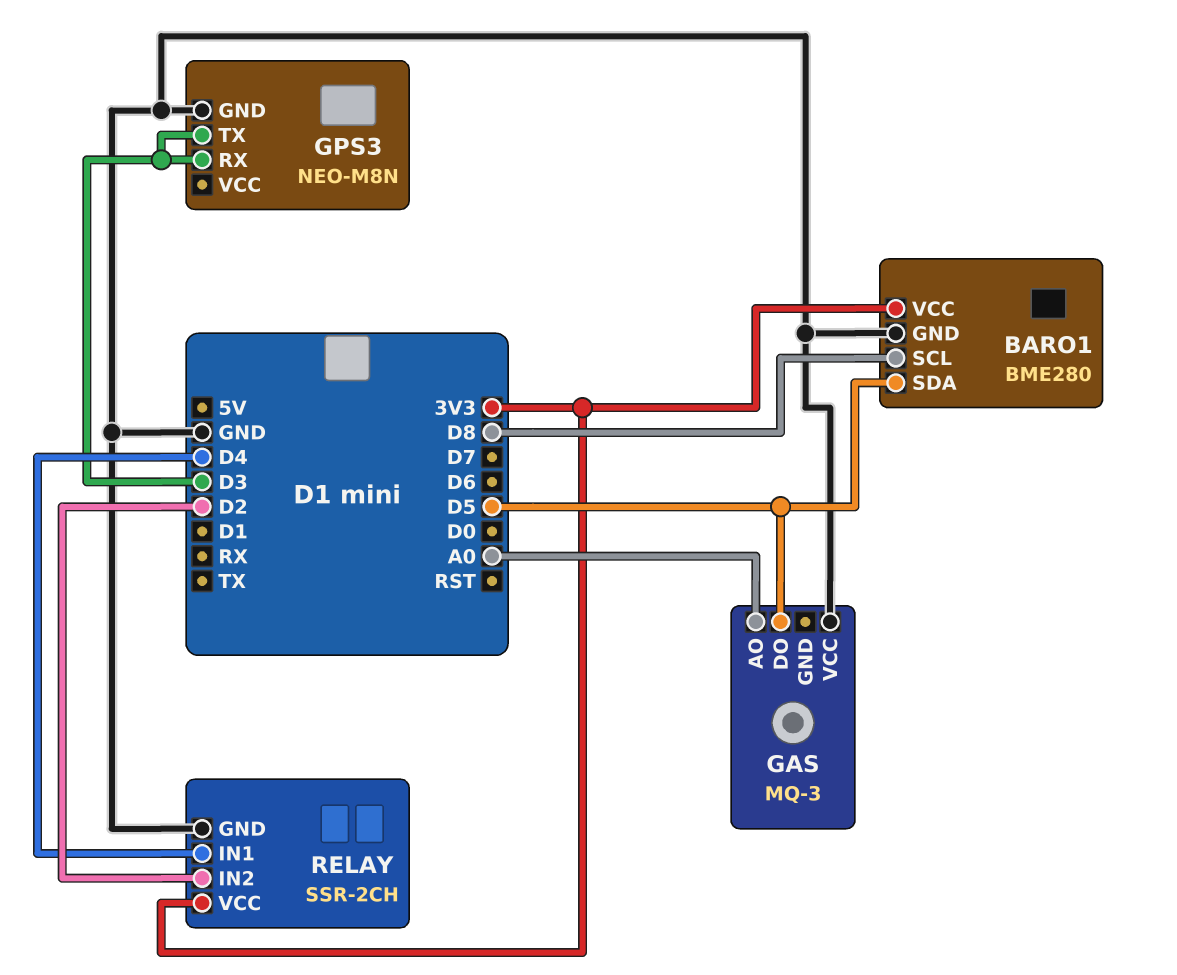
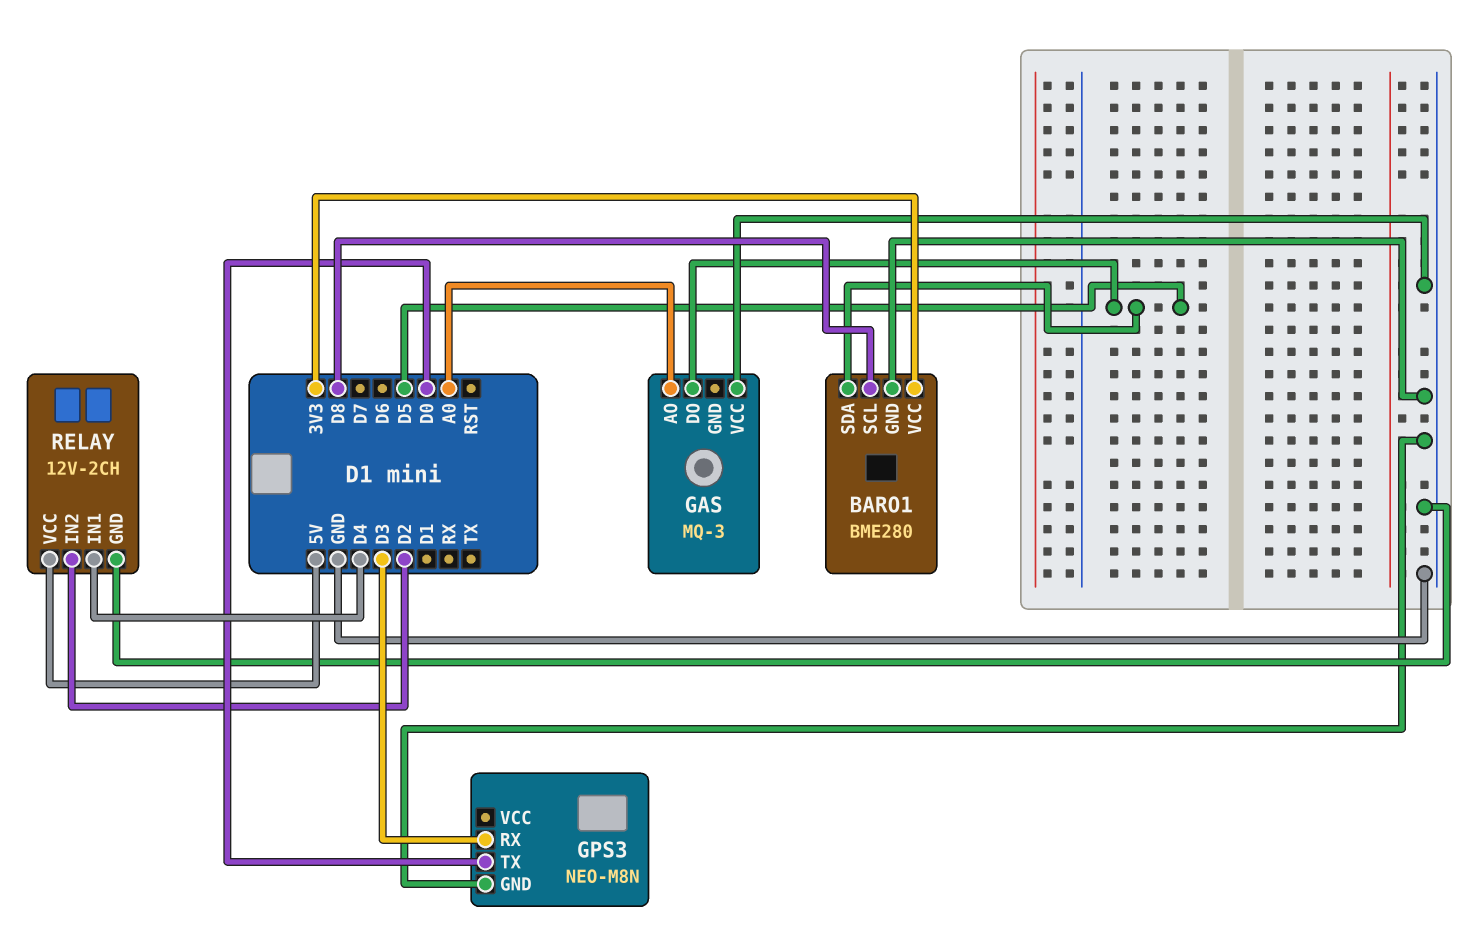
GPS3 pin TX: D3 -> D0
RELAY: SSR-2CH -> 12V-2CH
RELAY pin VCC: 3V3 -> 5V

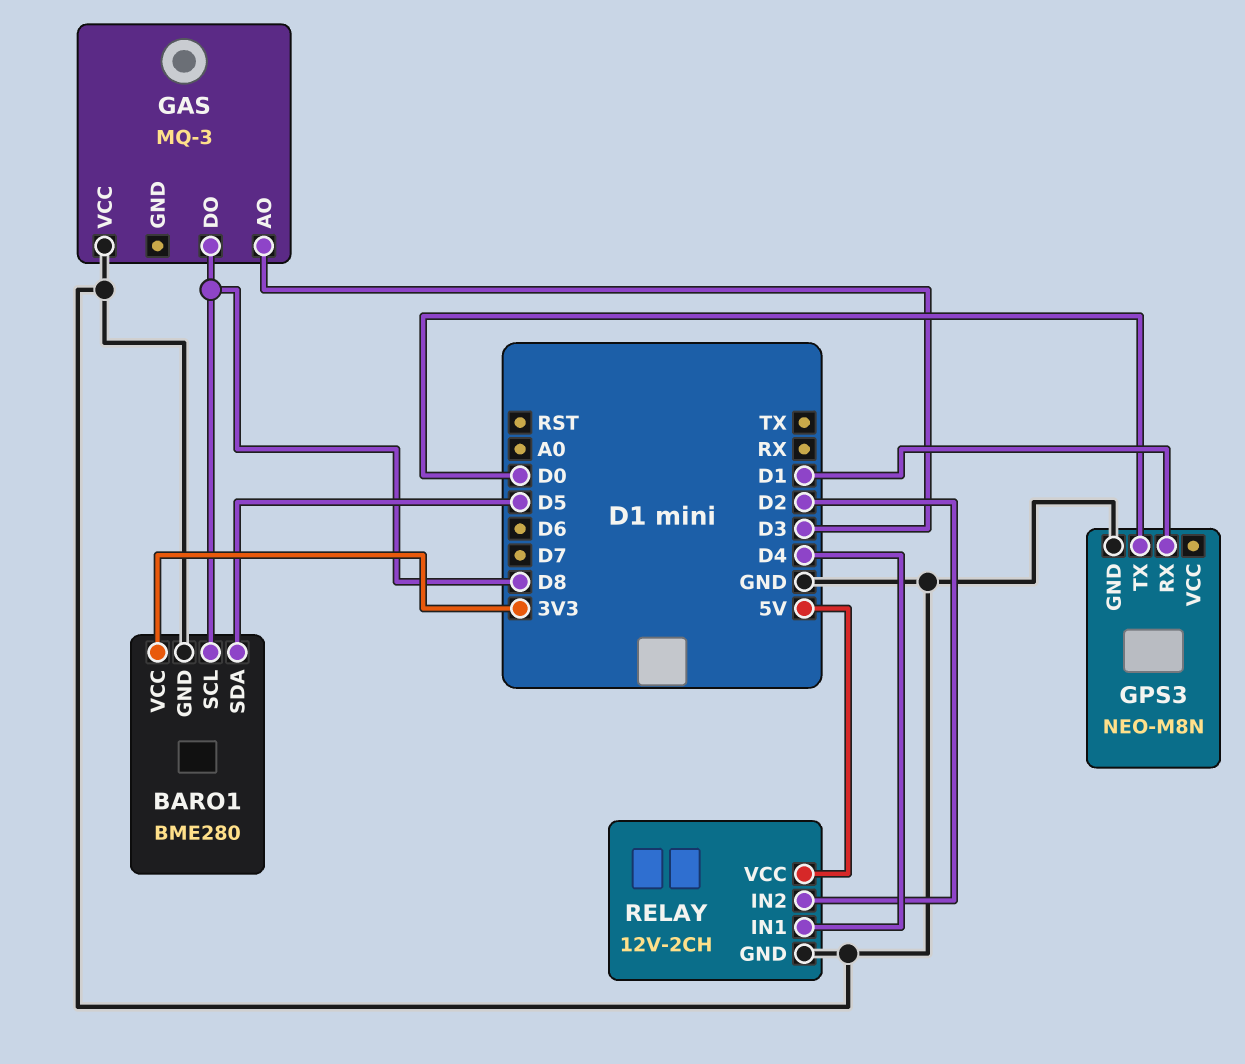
GAS pin AO: A0 -> D3
GAS pin DO: D5 -> D8
GPS3 pin RX: D3 -> D1

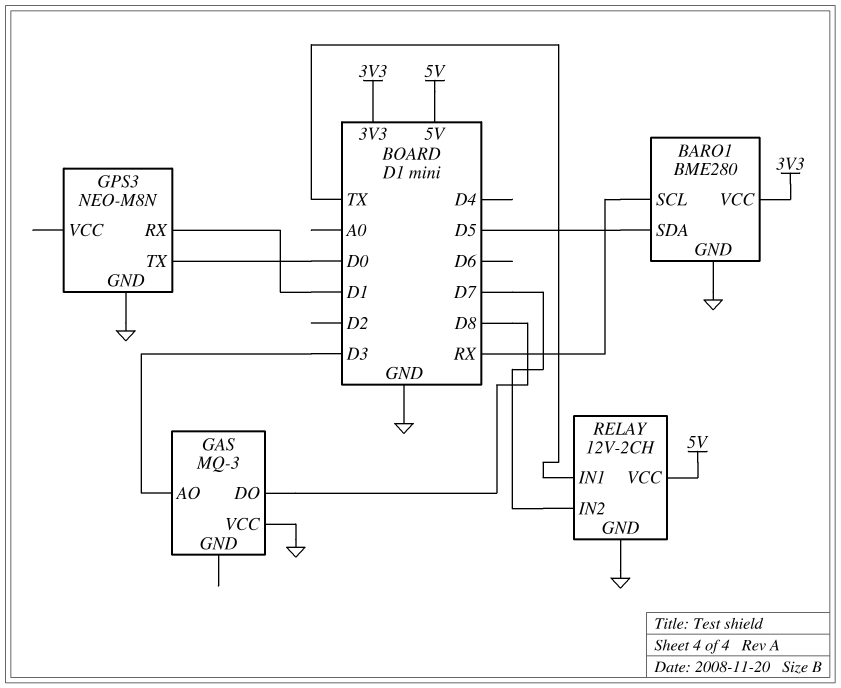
BARO1 pin SCL: D8 -> RX
RELAY pin IN1: D4 -> TX
RELAY pin IN2: D2 -> D7

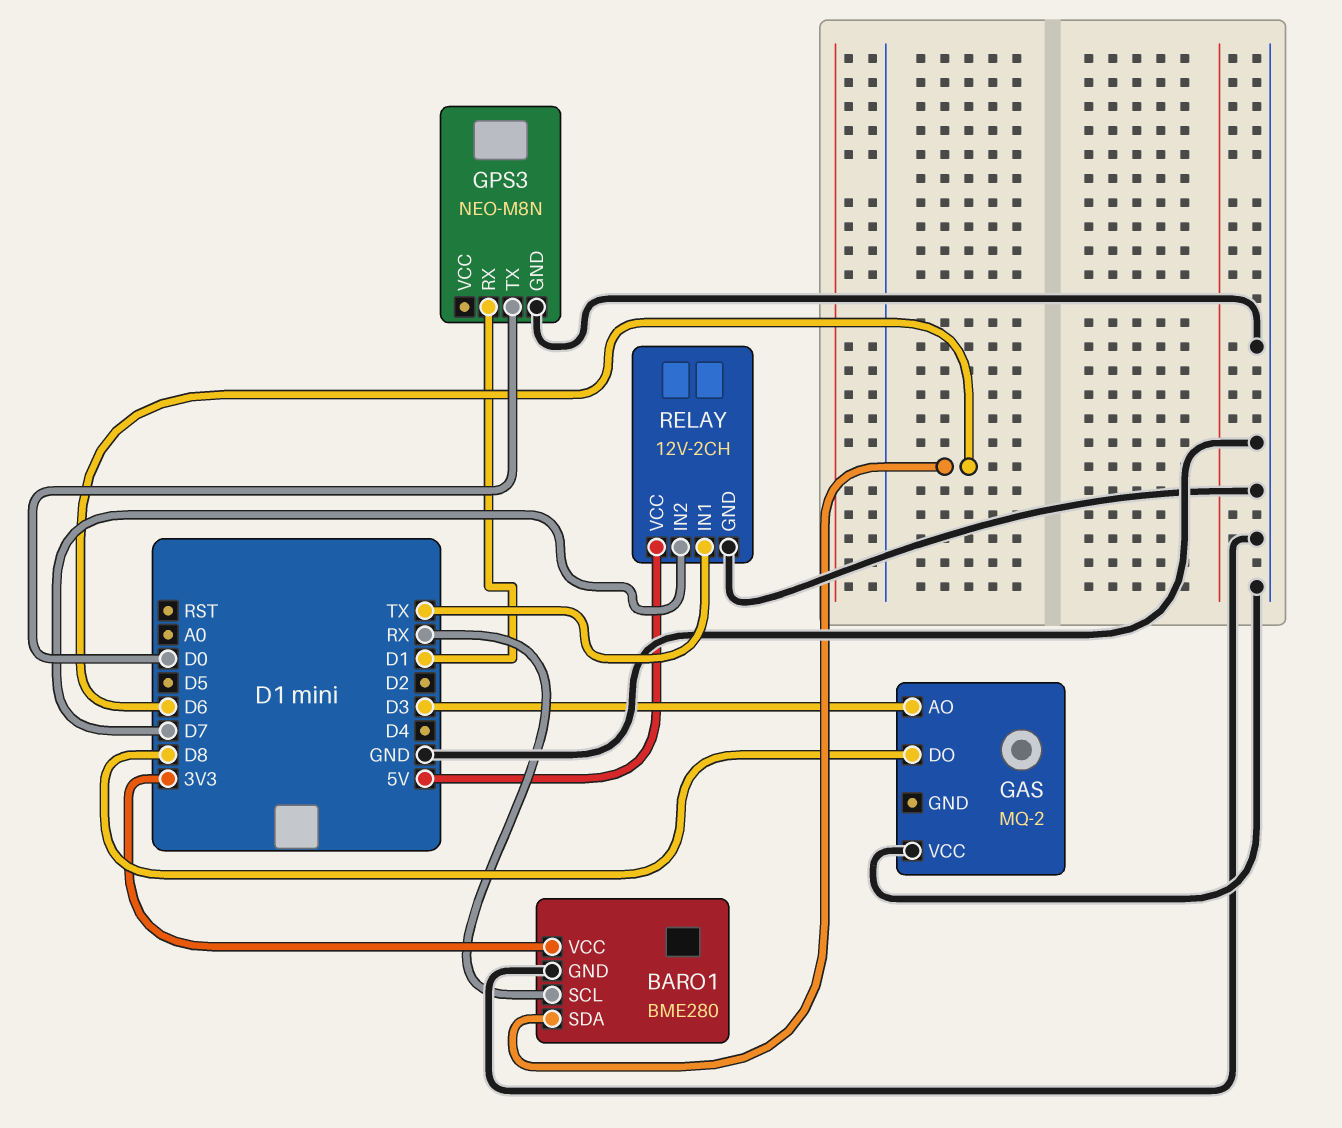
BARO1 pin SDA: D5 -> D6
GAS: MQ-3 -> MQ-2

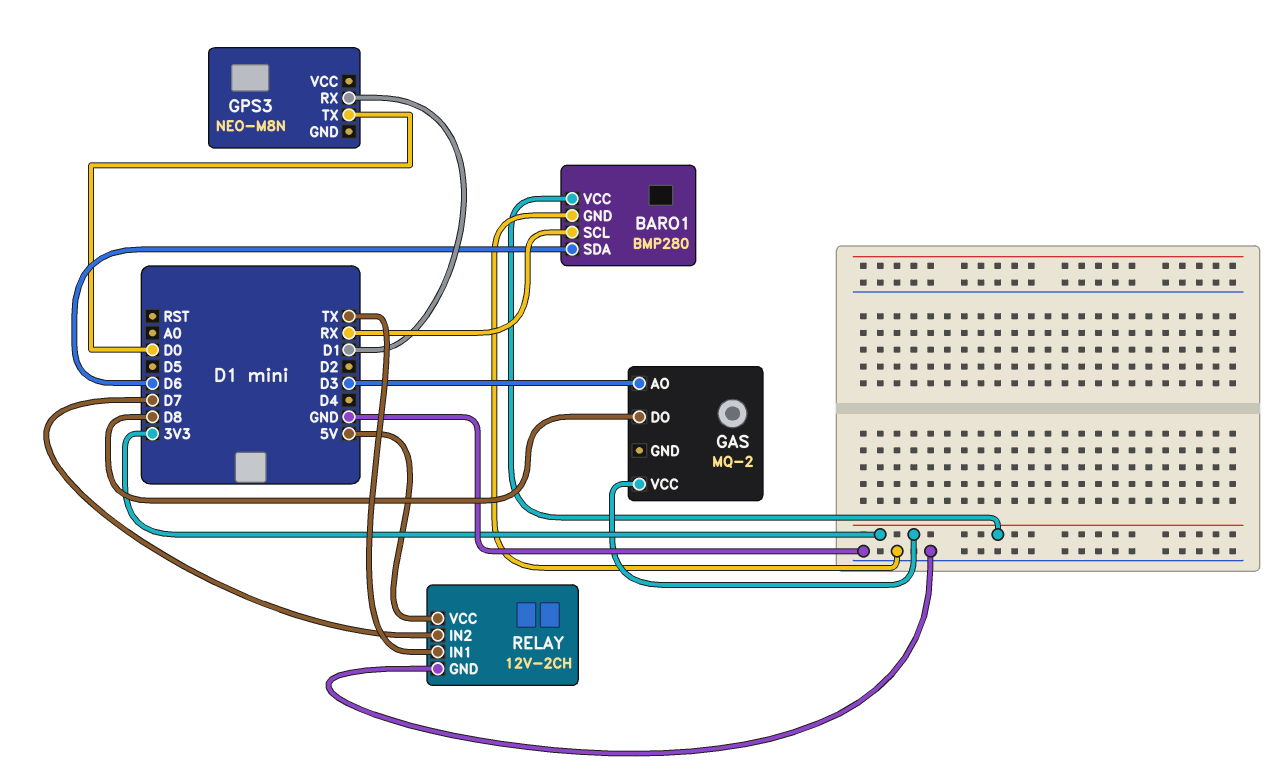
BARO1: BME280 -> BMP280
GAS pin VCC: GND -> 3V3
GPS3 pin GND: GND -> none

